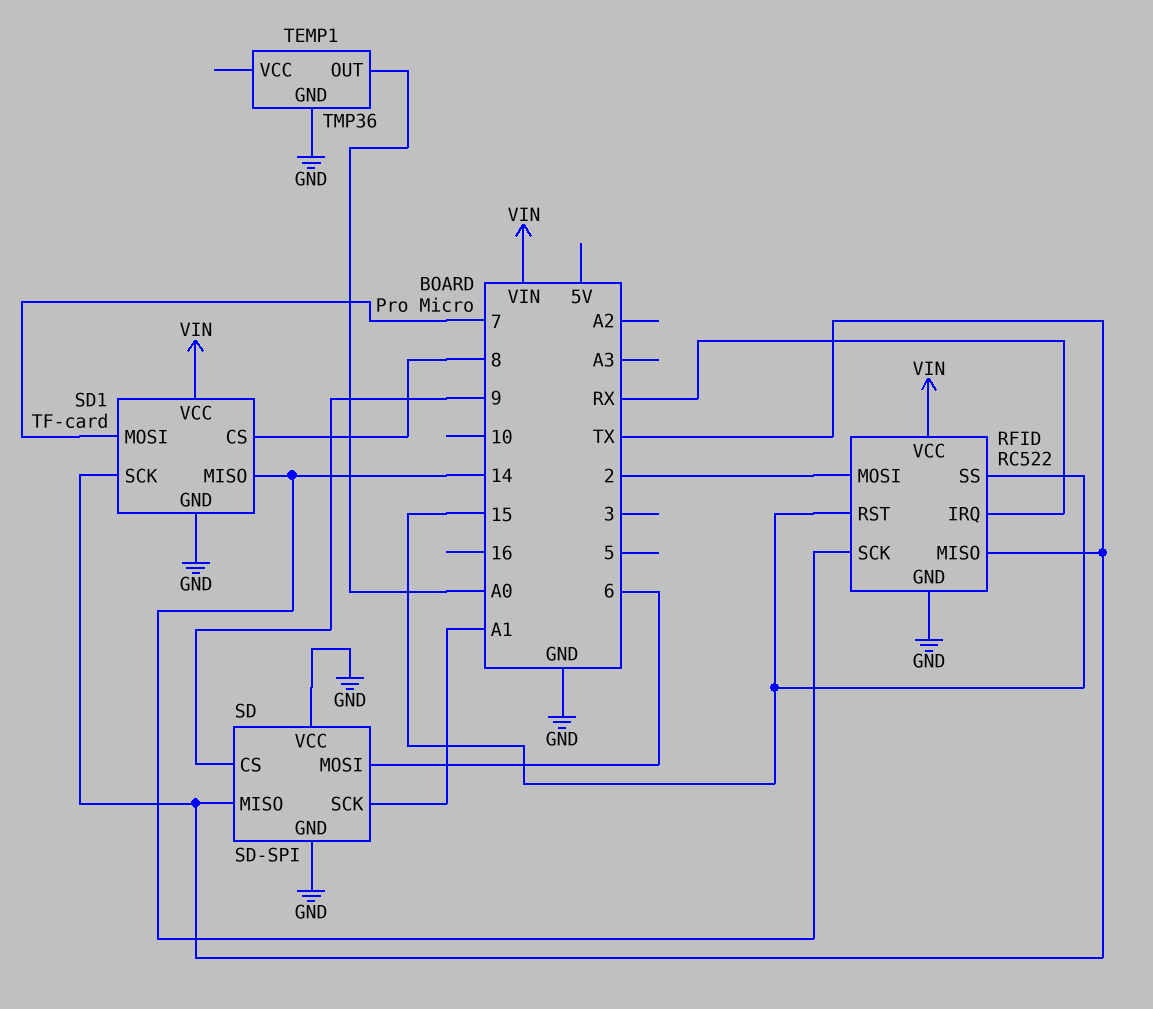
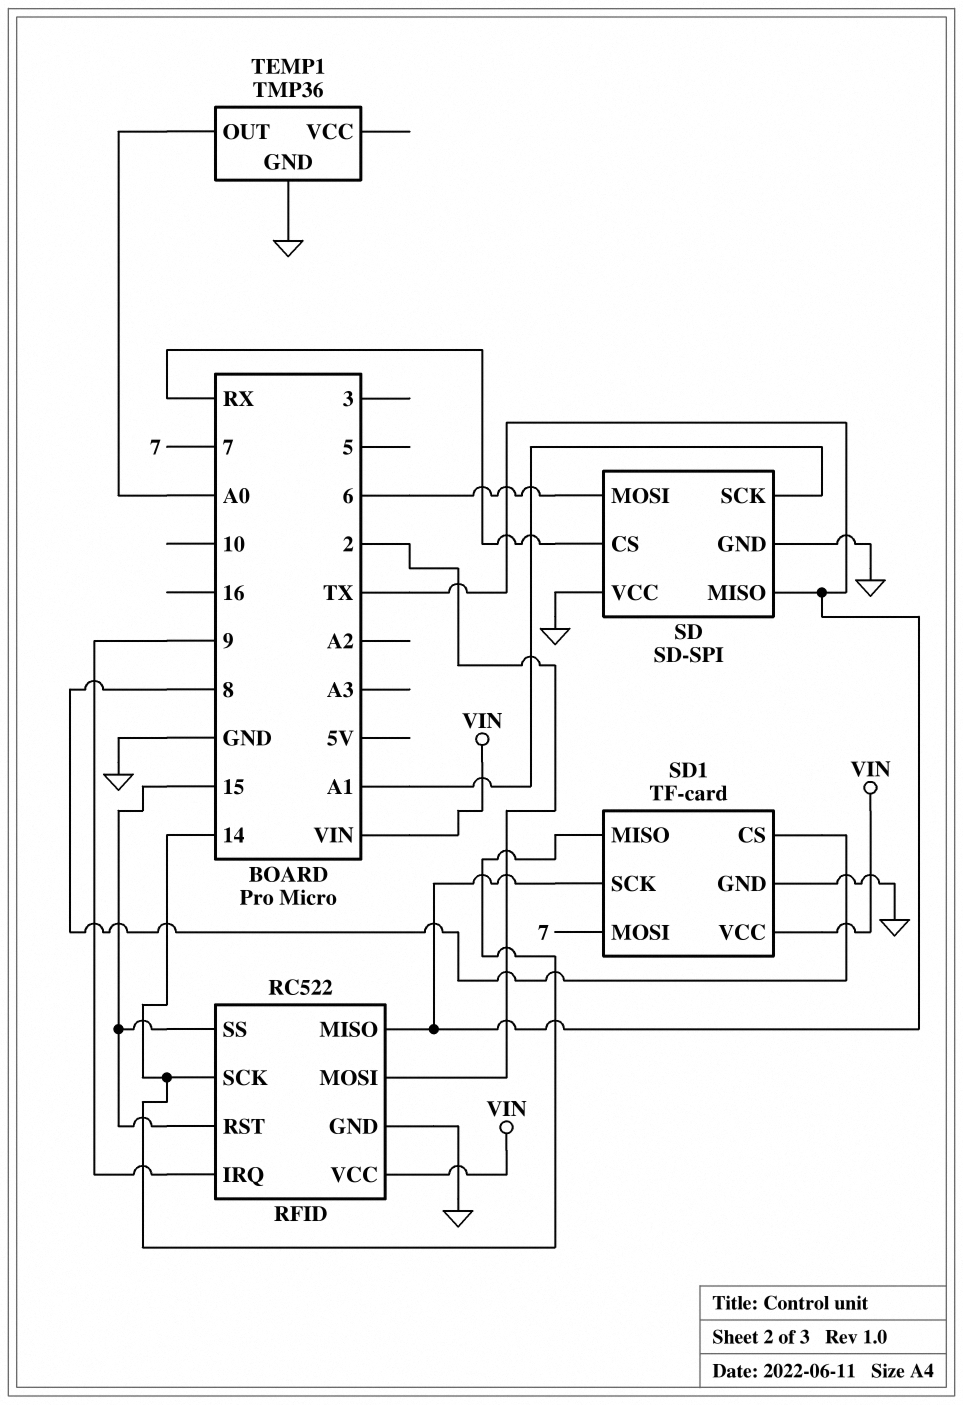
RFID pin IRQ: RX -> 9
SD pin CS: 9 -> RX

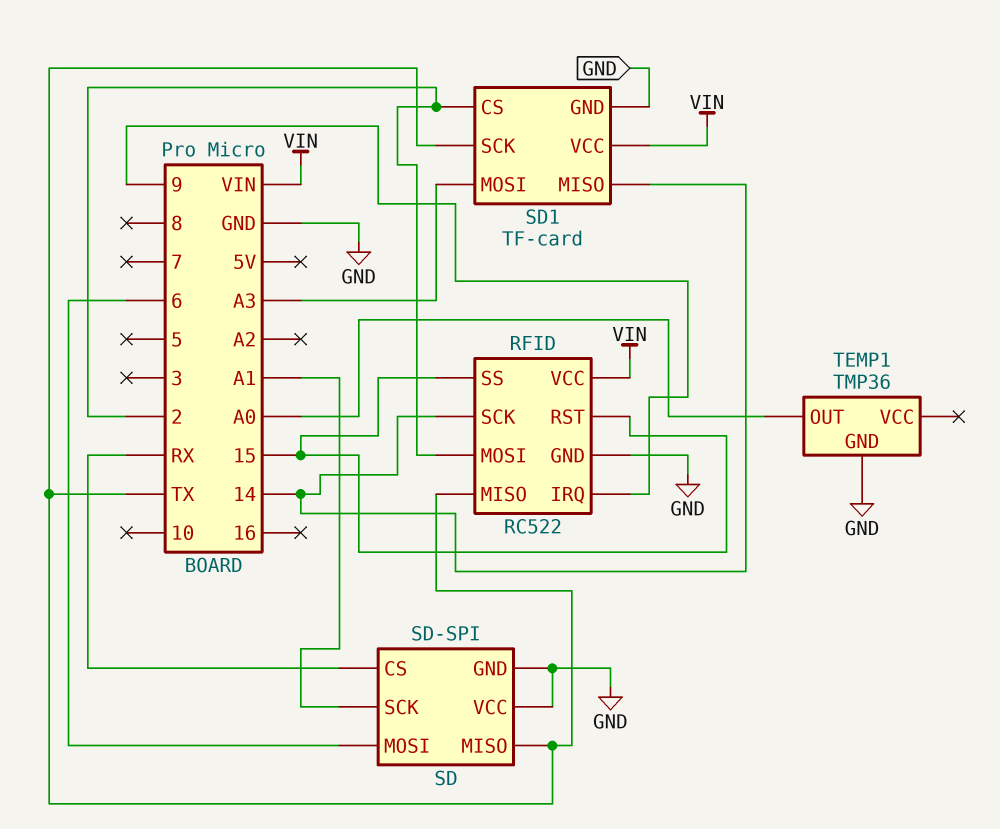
SD1 pin CS: 8 -> 2
SD1 pin MOSI: 7 -> A3

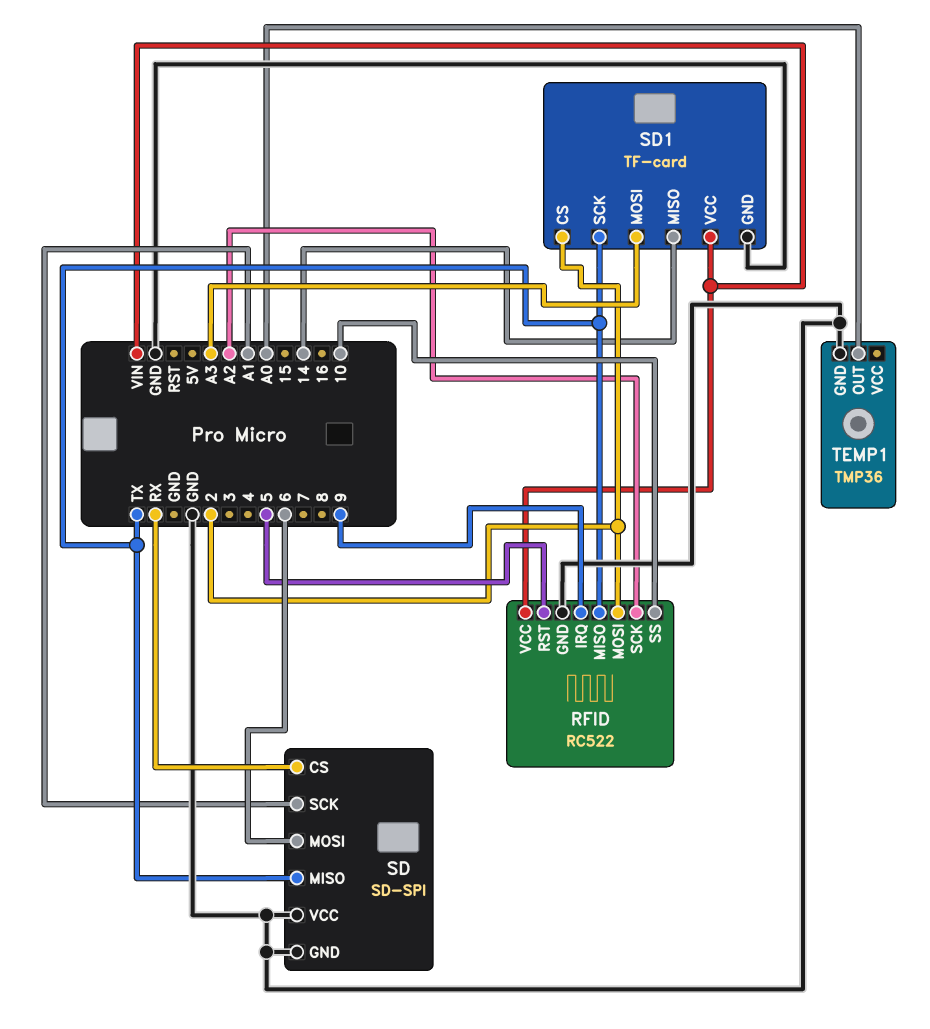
RFID pin RST: 15 -> 5
RFID pin SCK: 14 -> A2
RFID pin SS: 15 -> 10

